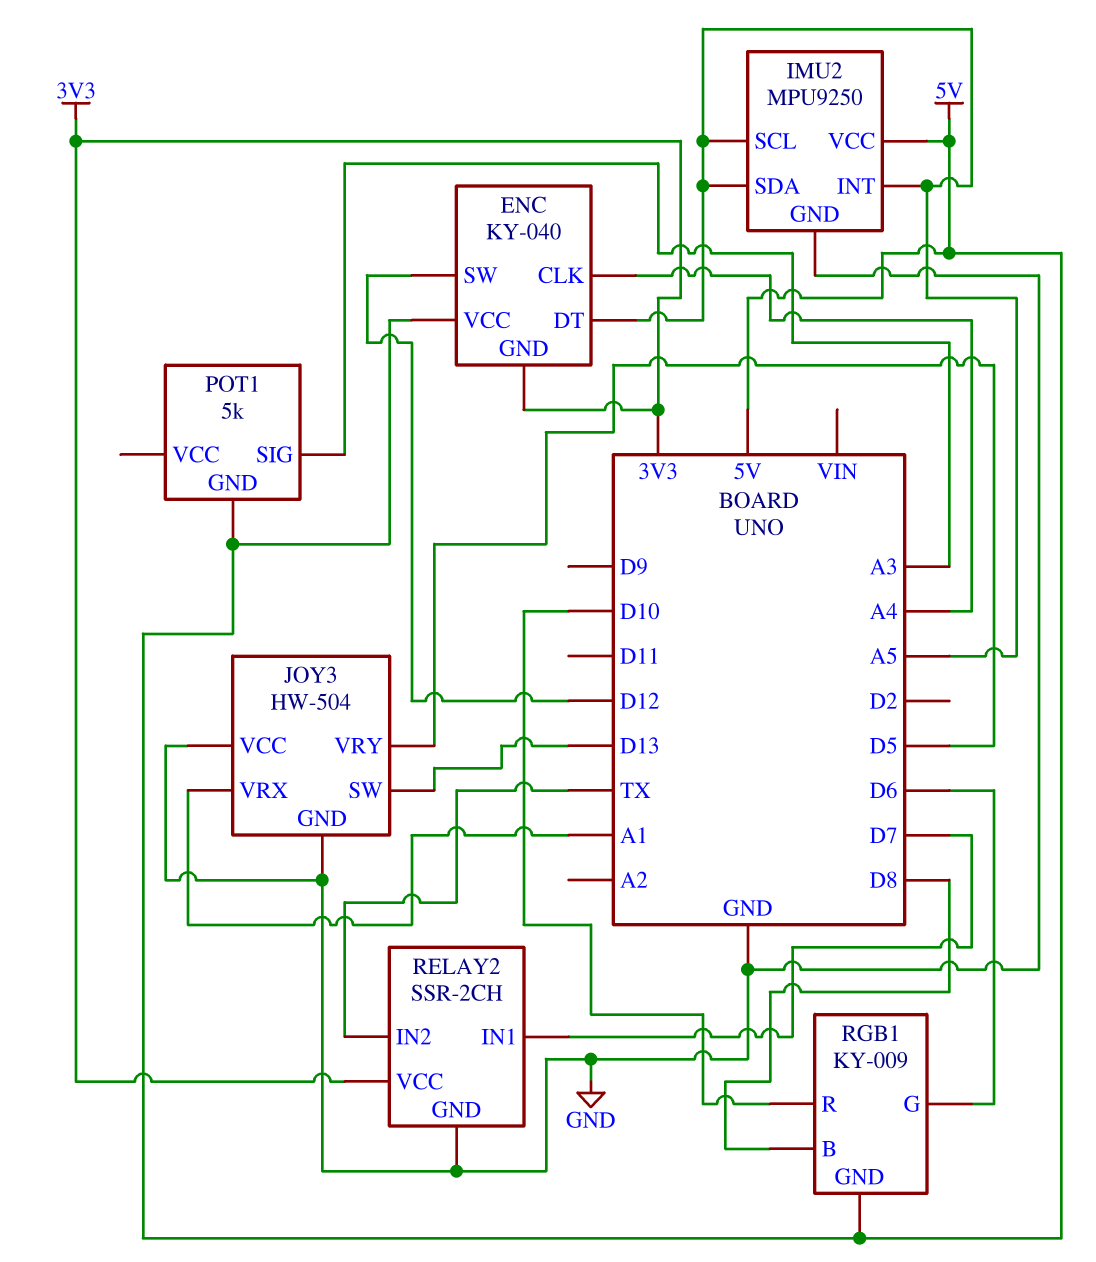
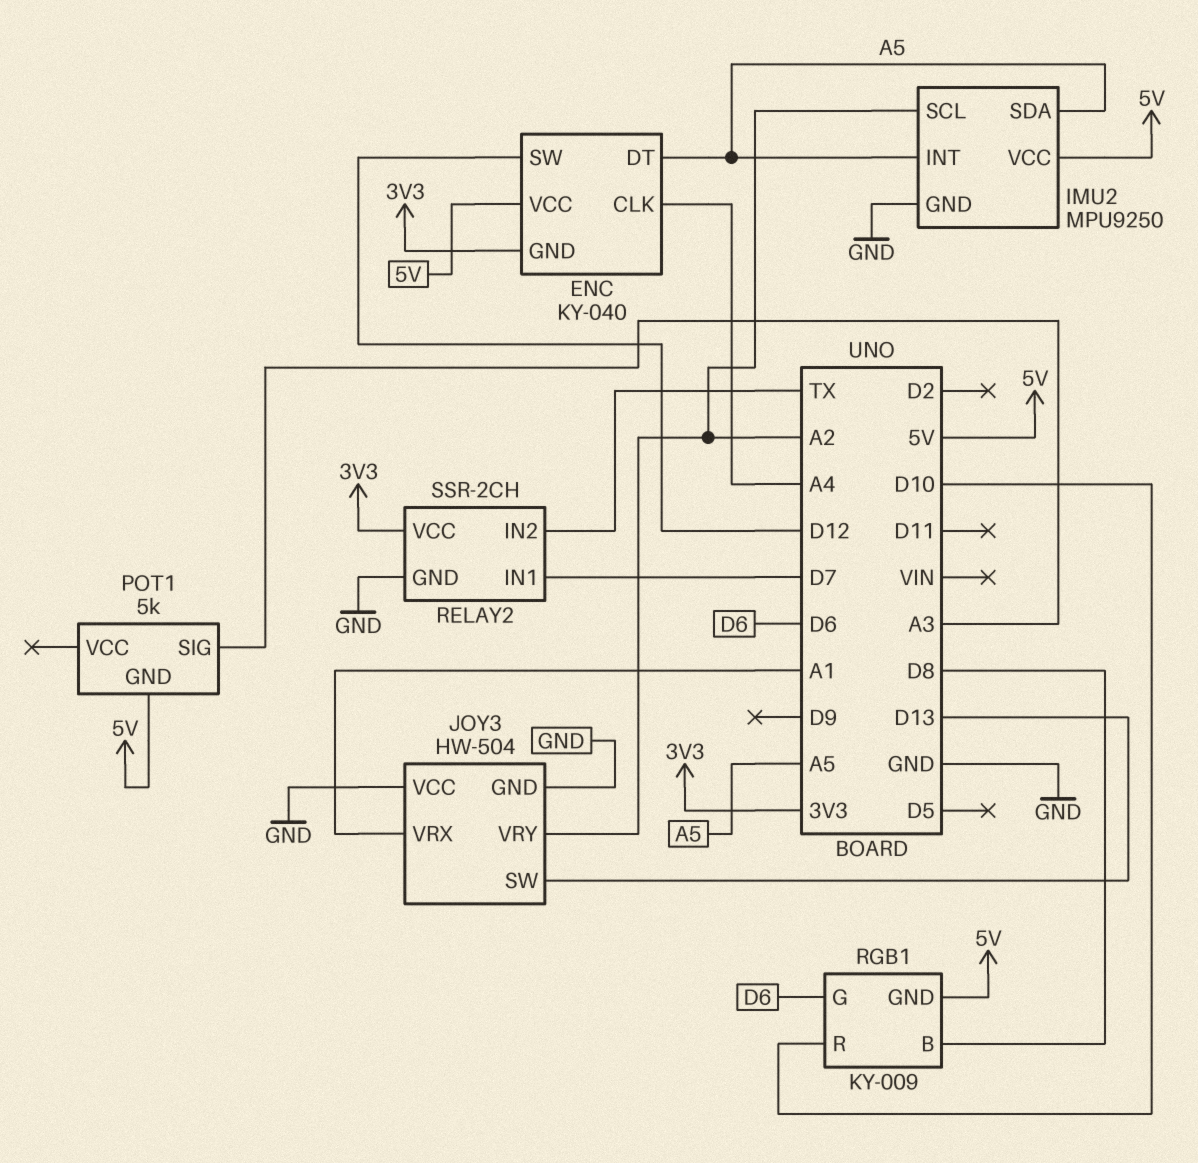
IMU2 pin SCL: A5 -> A2
JOY3 pin VRY: D5 -> A2

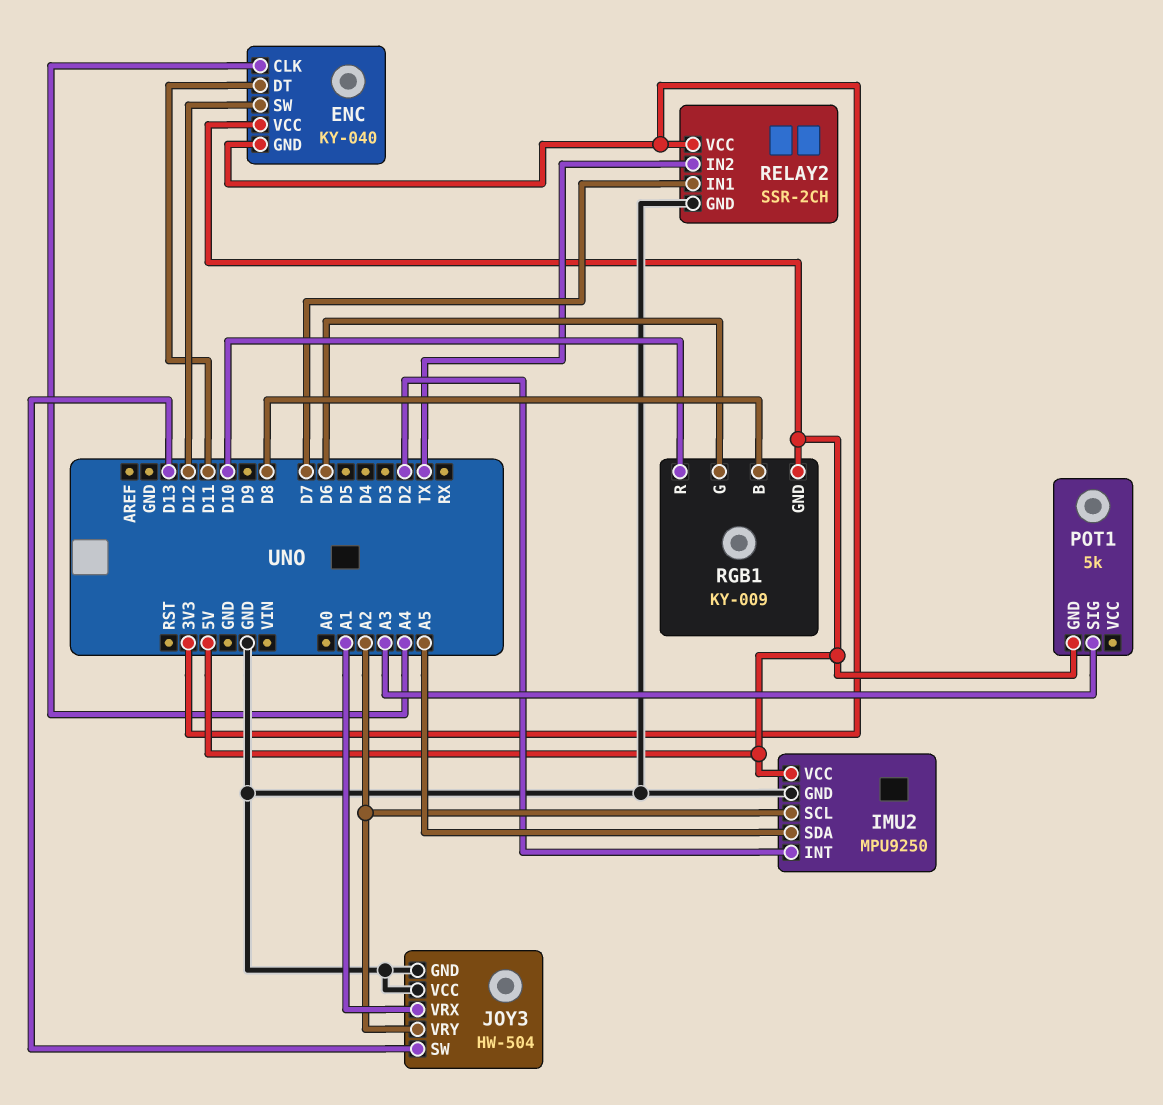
ENC pin DT: A5 -> D11
IMU2 pin INT: A5 -> D2

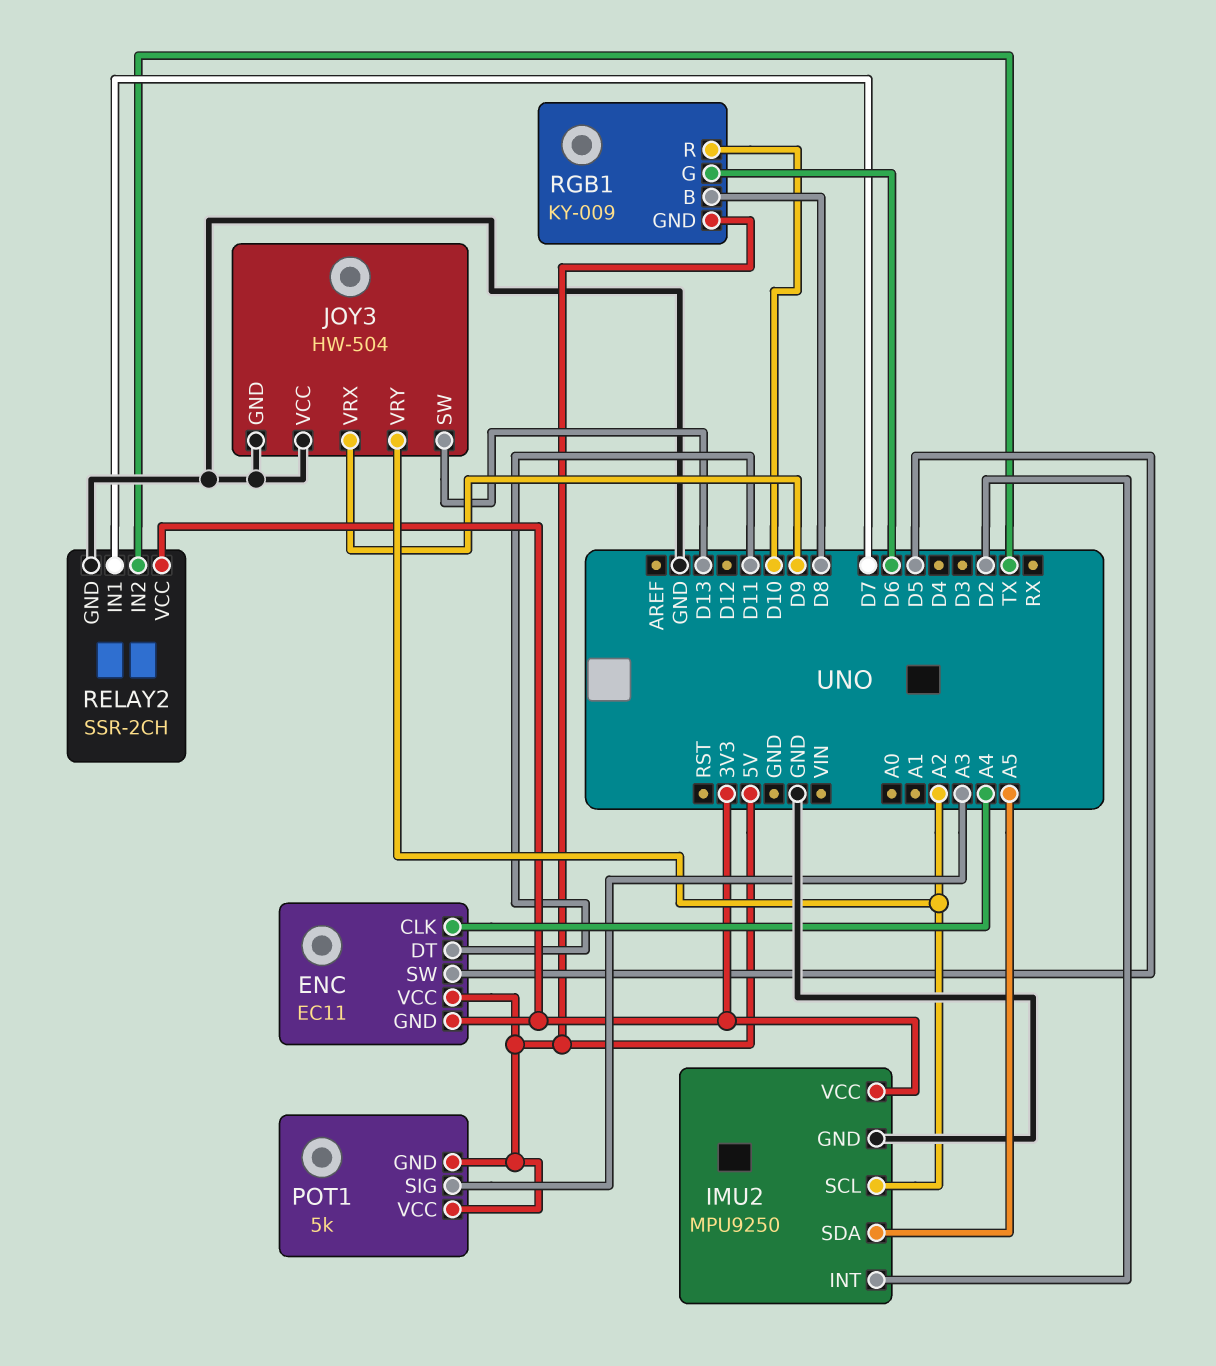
ENC: KY-040 -> EC11
ENC pin SW: D12 -> D5
IMU2 pin VCC: 5V -> 3V3
JOY3 pin VRX: A1 -> D9
POT1 pin VCC: none -> 5V

